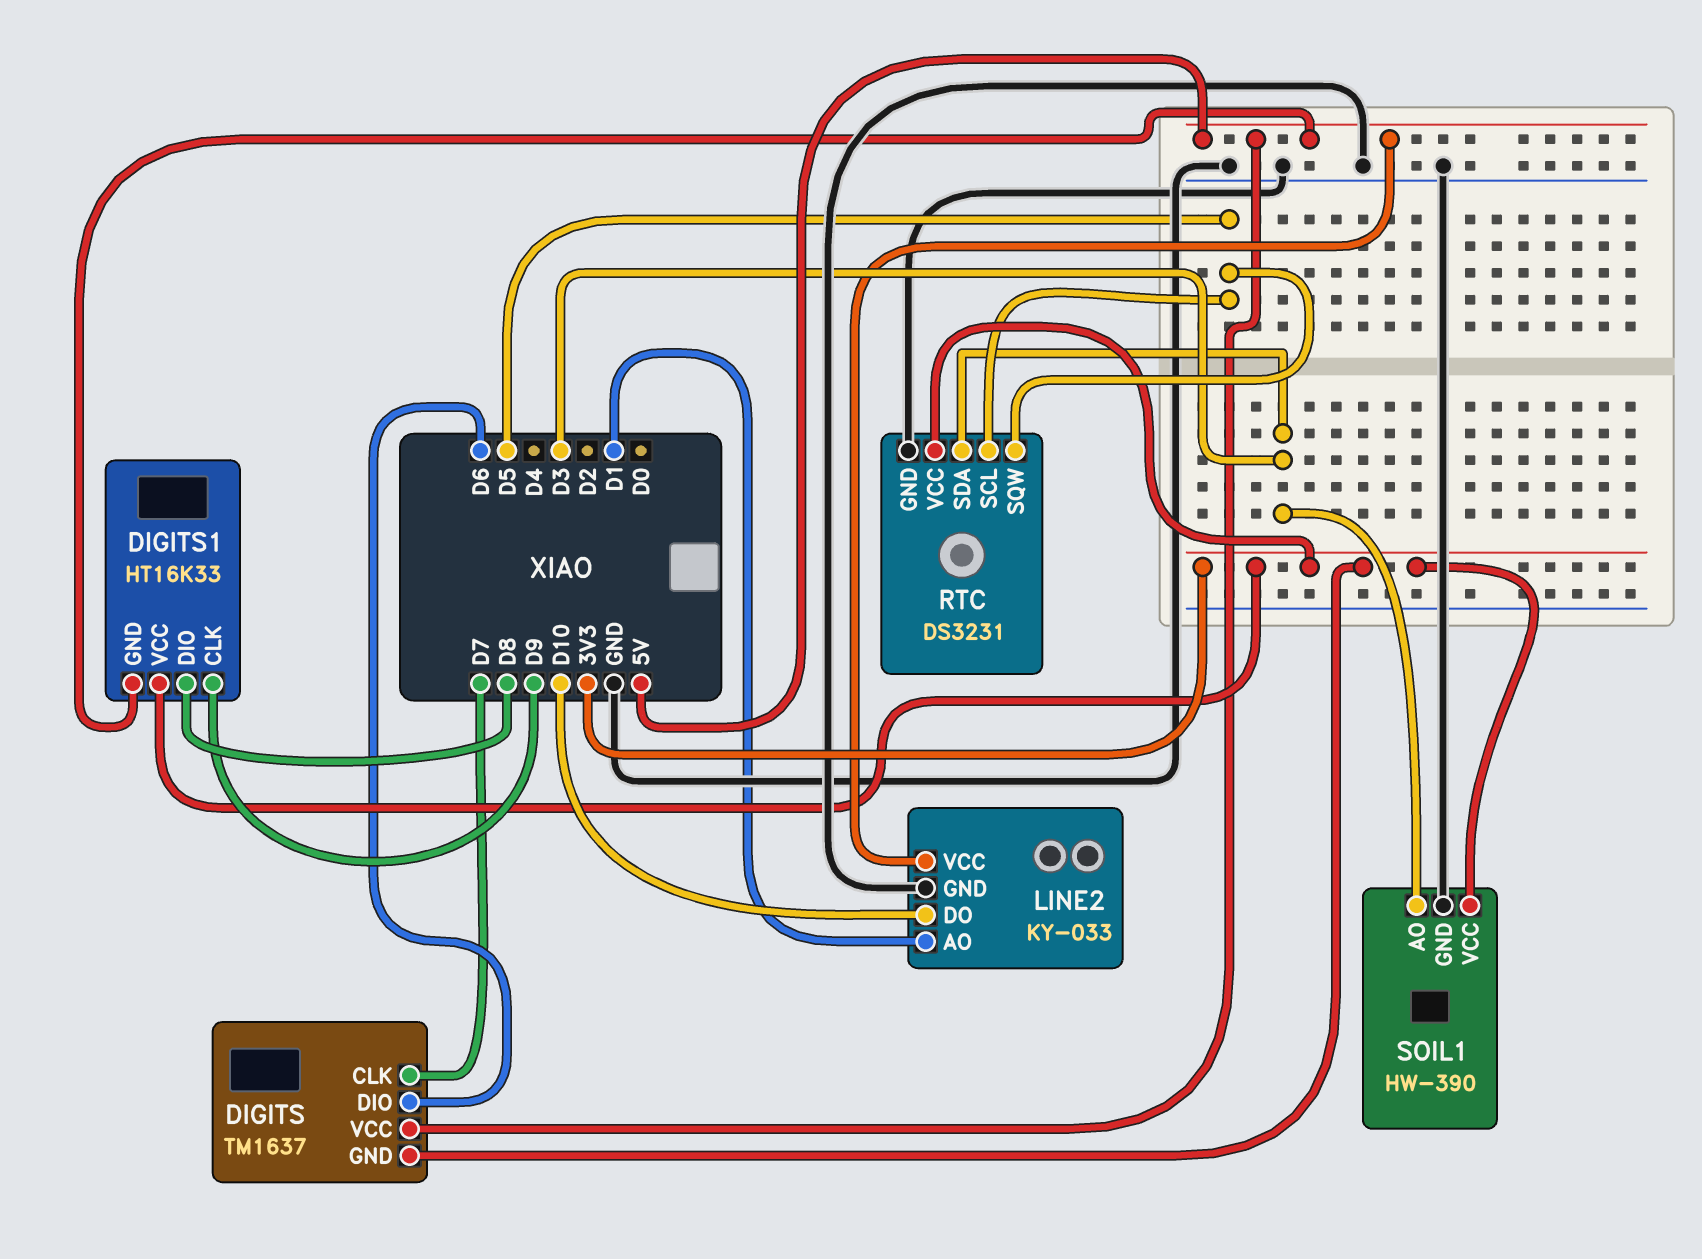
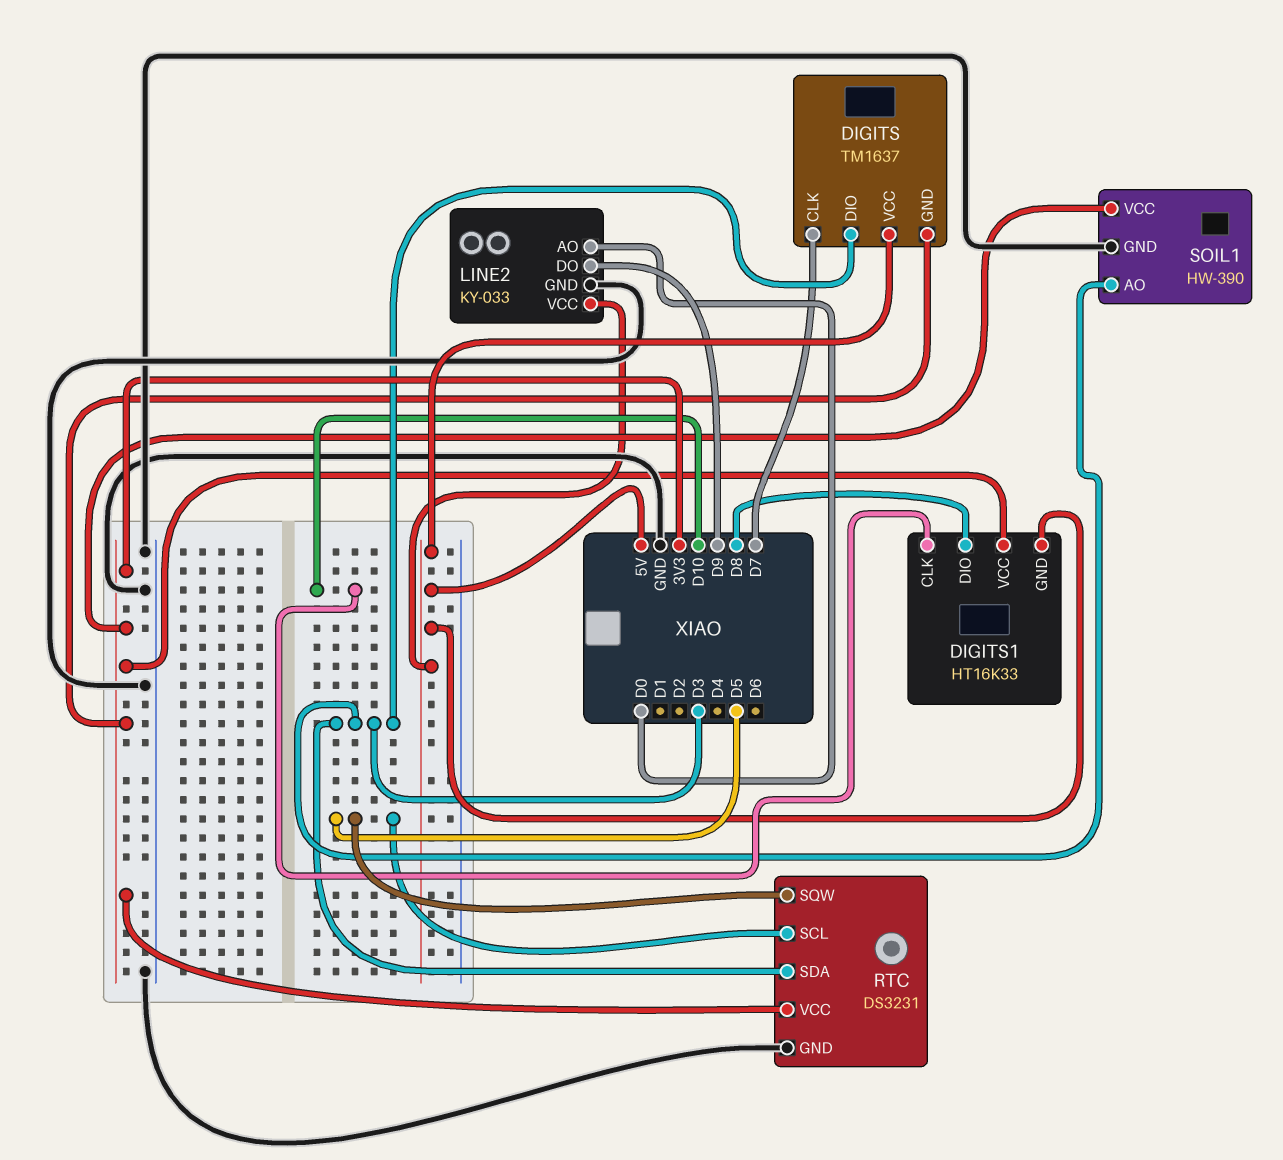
DIGITS pin DIO: D6 -> D3
DIGITS1 pin CLK: D9 -> D10
LINE2 pin AO: D1 -> D0
LINE2 pin DO: D10 -> D9

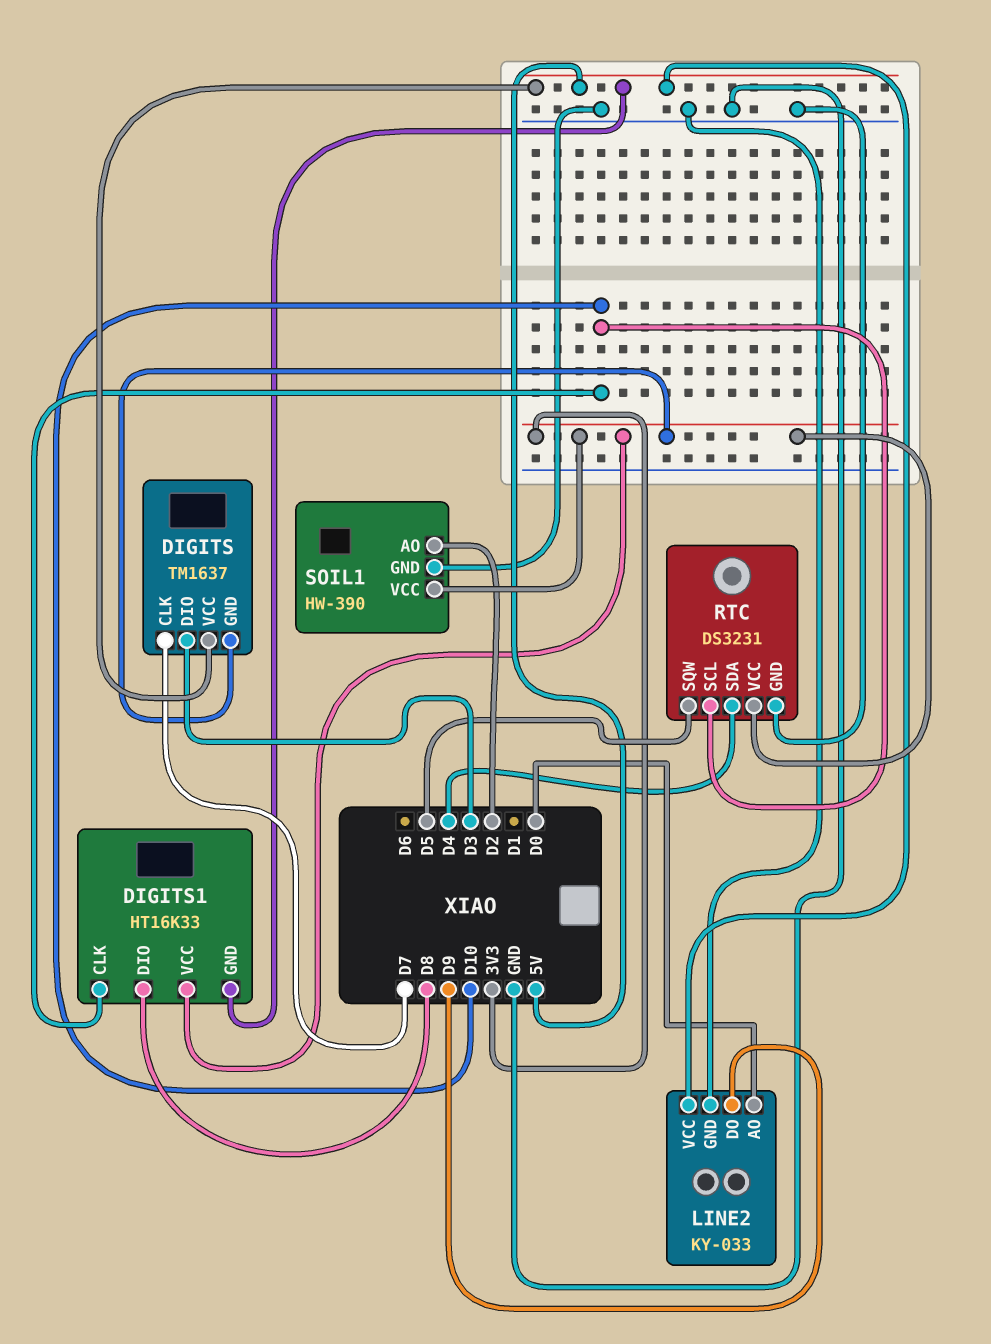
RTC pin SCL: D5 -> D10
RTC pin SDA: D3 -> D4
SOIL1 pin AO: D3 -> D2

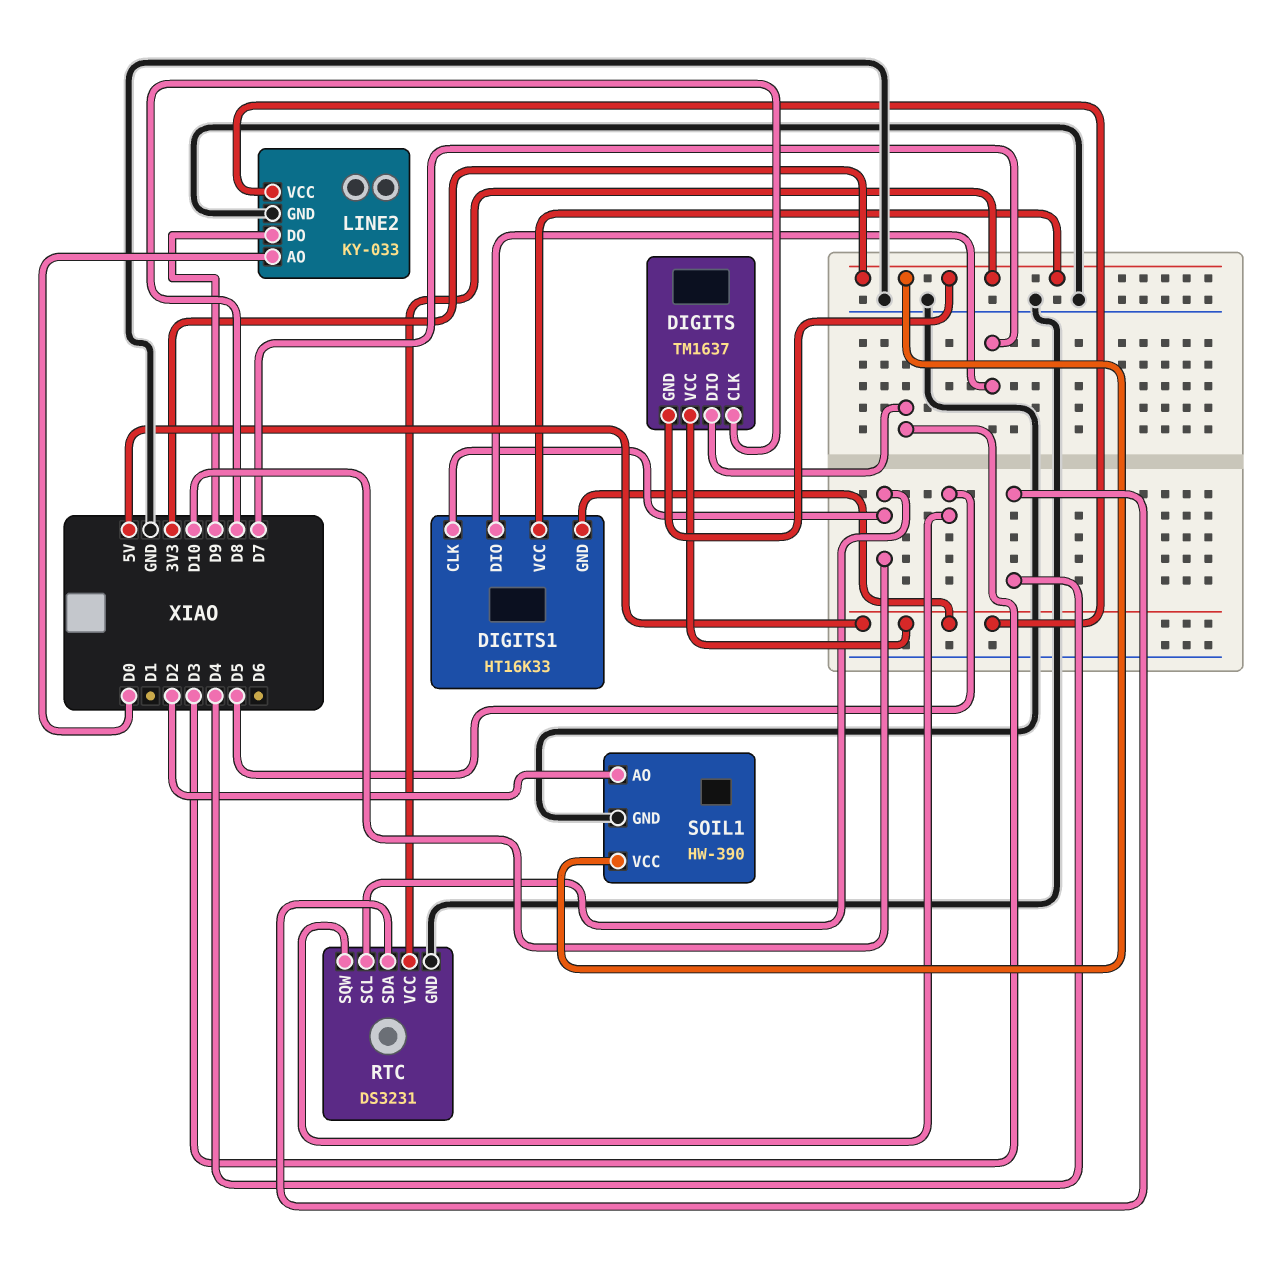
DIGITS pin CLK: D7 -> D8
DIGITS1 pin DIO: D8 -> D7

